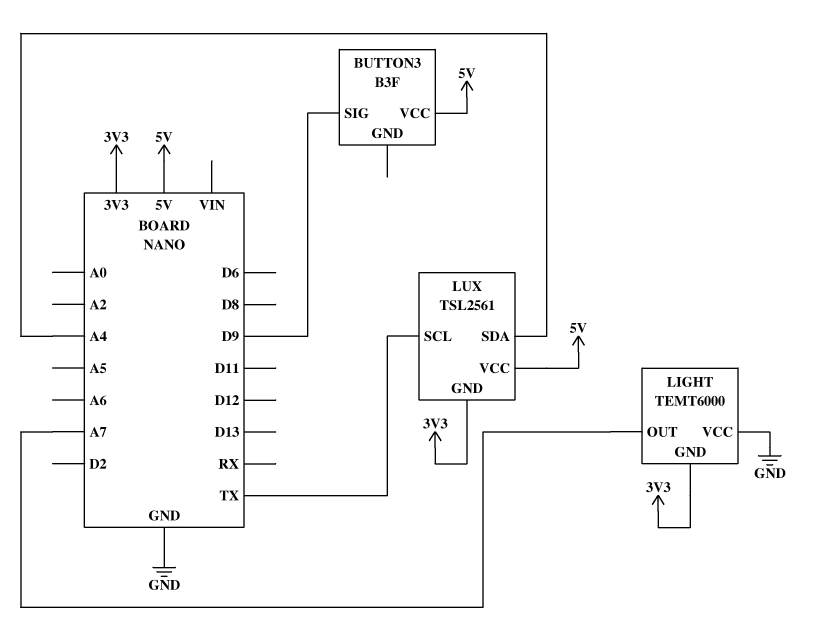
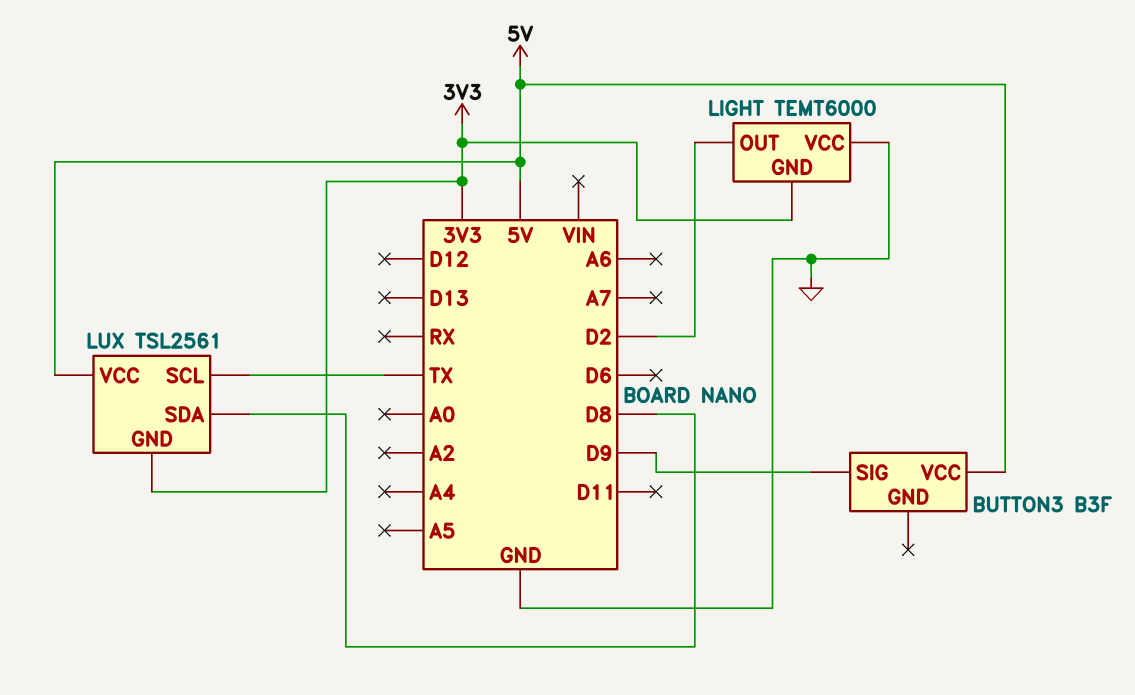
LIGHT pin OUT: A7 -> D2
LUX pin SDA: A4 -> D8

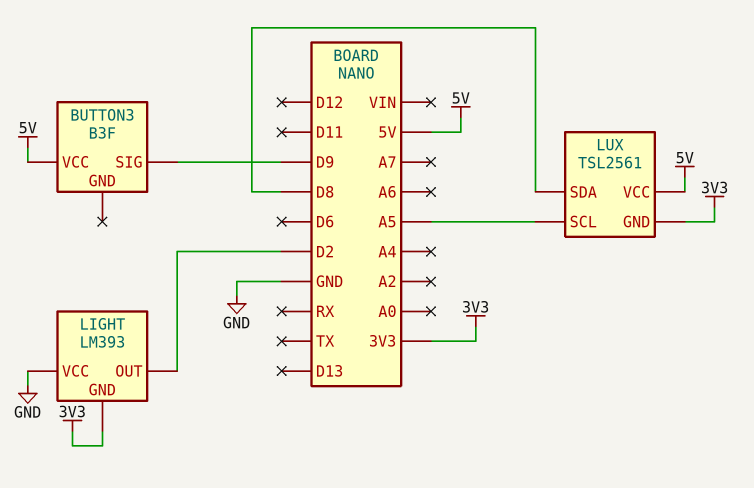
LIGHT: TEMT6000 -> LM393
LUX pin SCL: TX -> A5

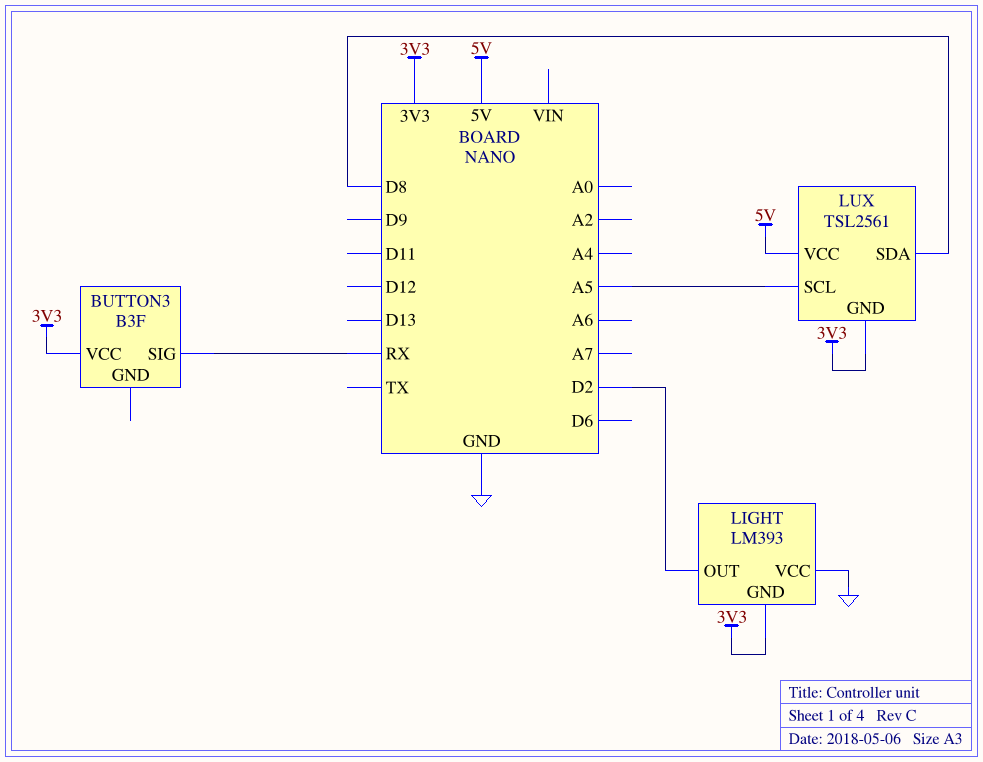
BUTTON3 pin SIG: D9 -> RX
BUTTON3 pin VCC: 5V -> 3V3

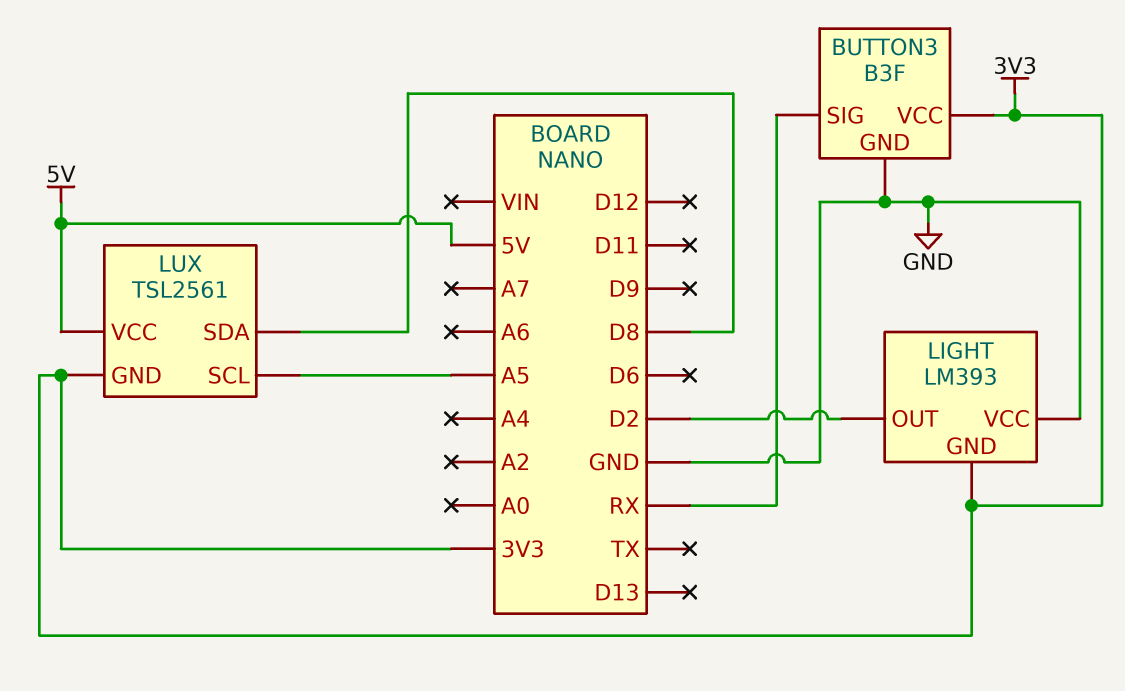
BUTTON3 pin GND: none -> GND

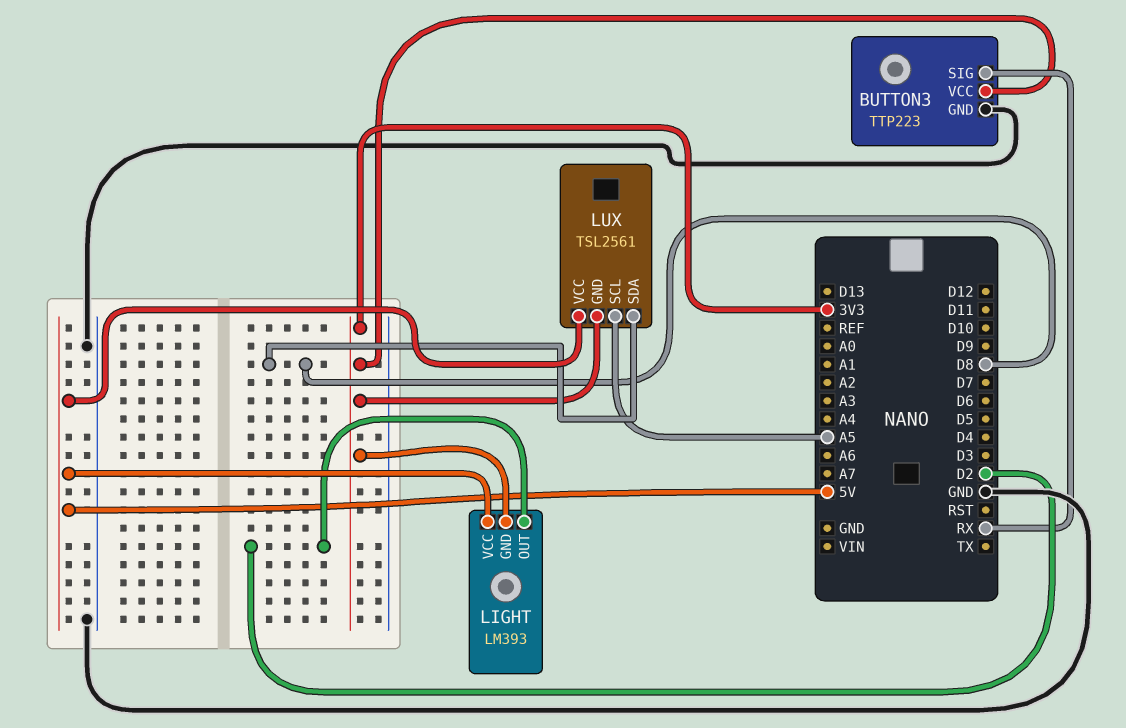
BUTTON3: B3F -> TTP223
LIGHT pin VCC: GND -> 5V

